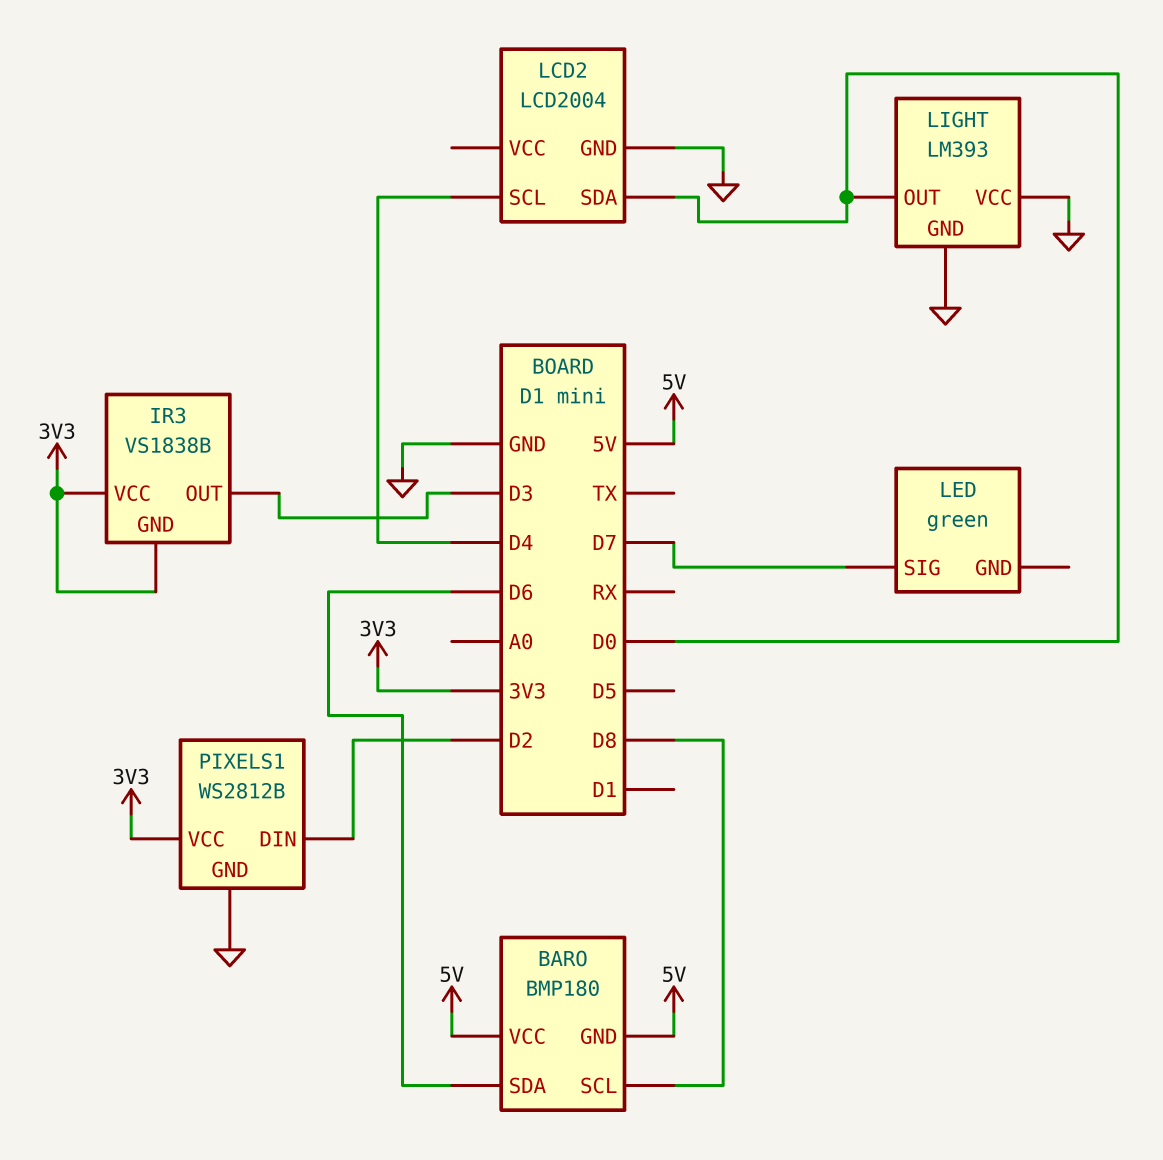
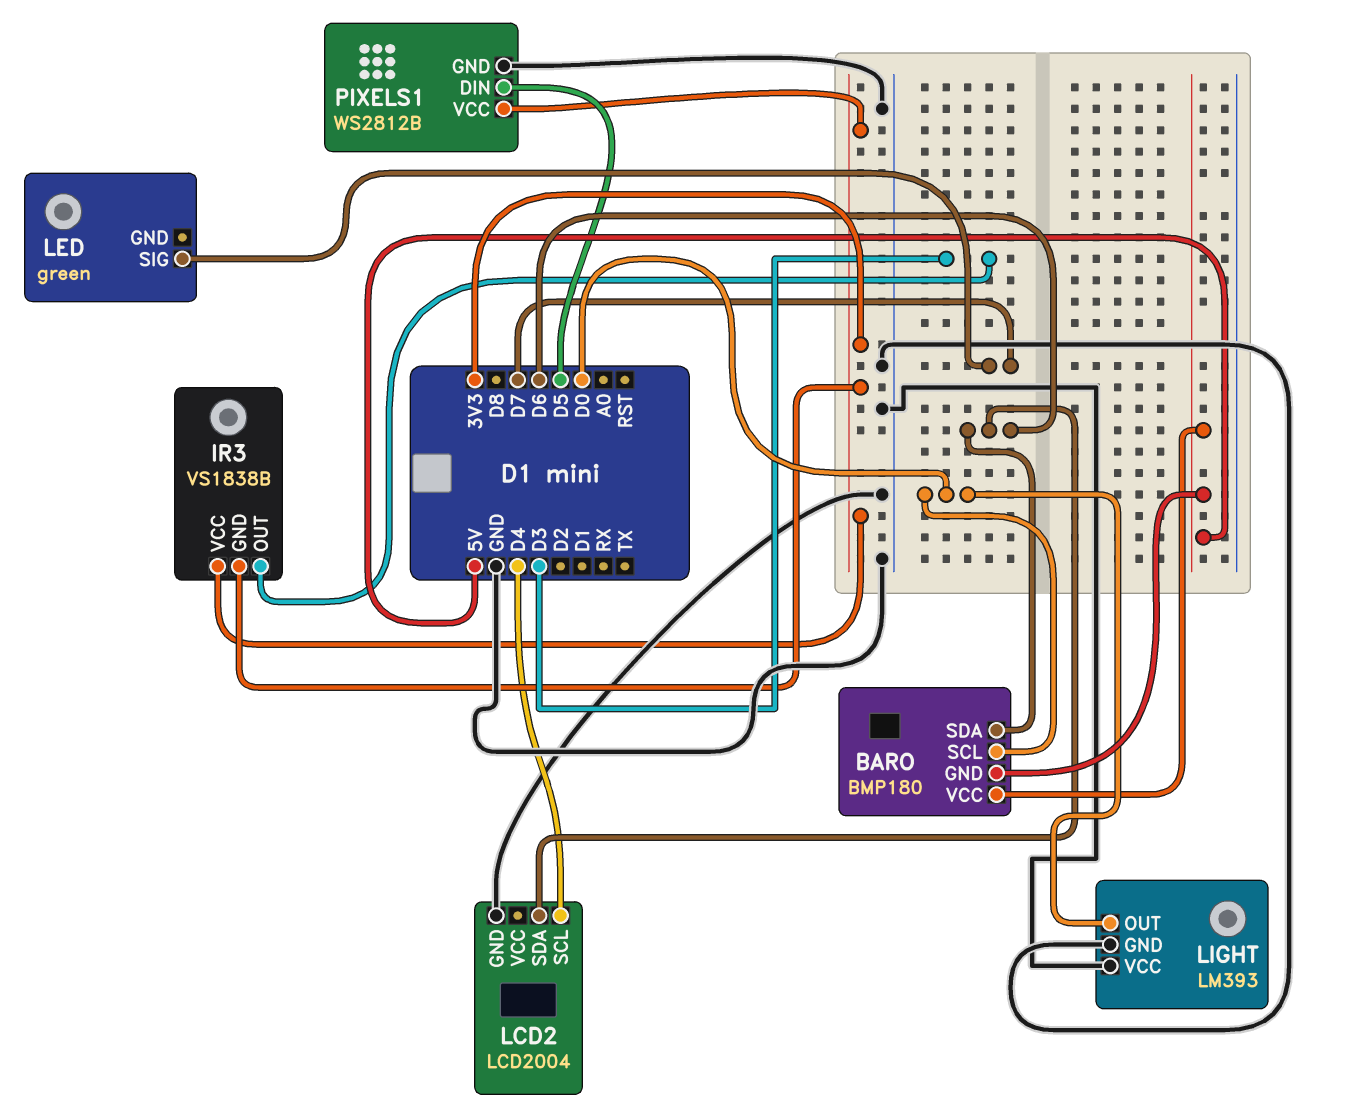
BARO pin SCL: D8 -> D0
LCD2 pin SDA: D0 -> D6
PIXELS1 pin DIN: D2 -> D5

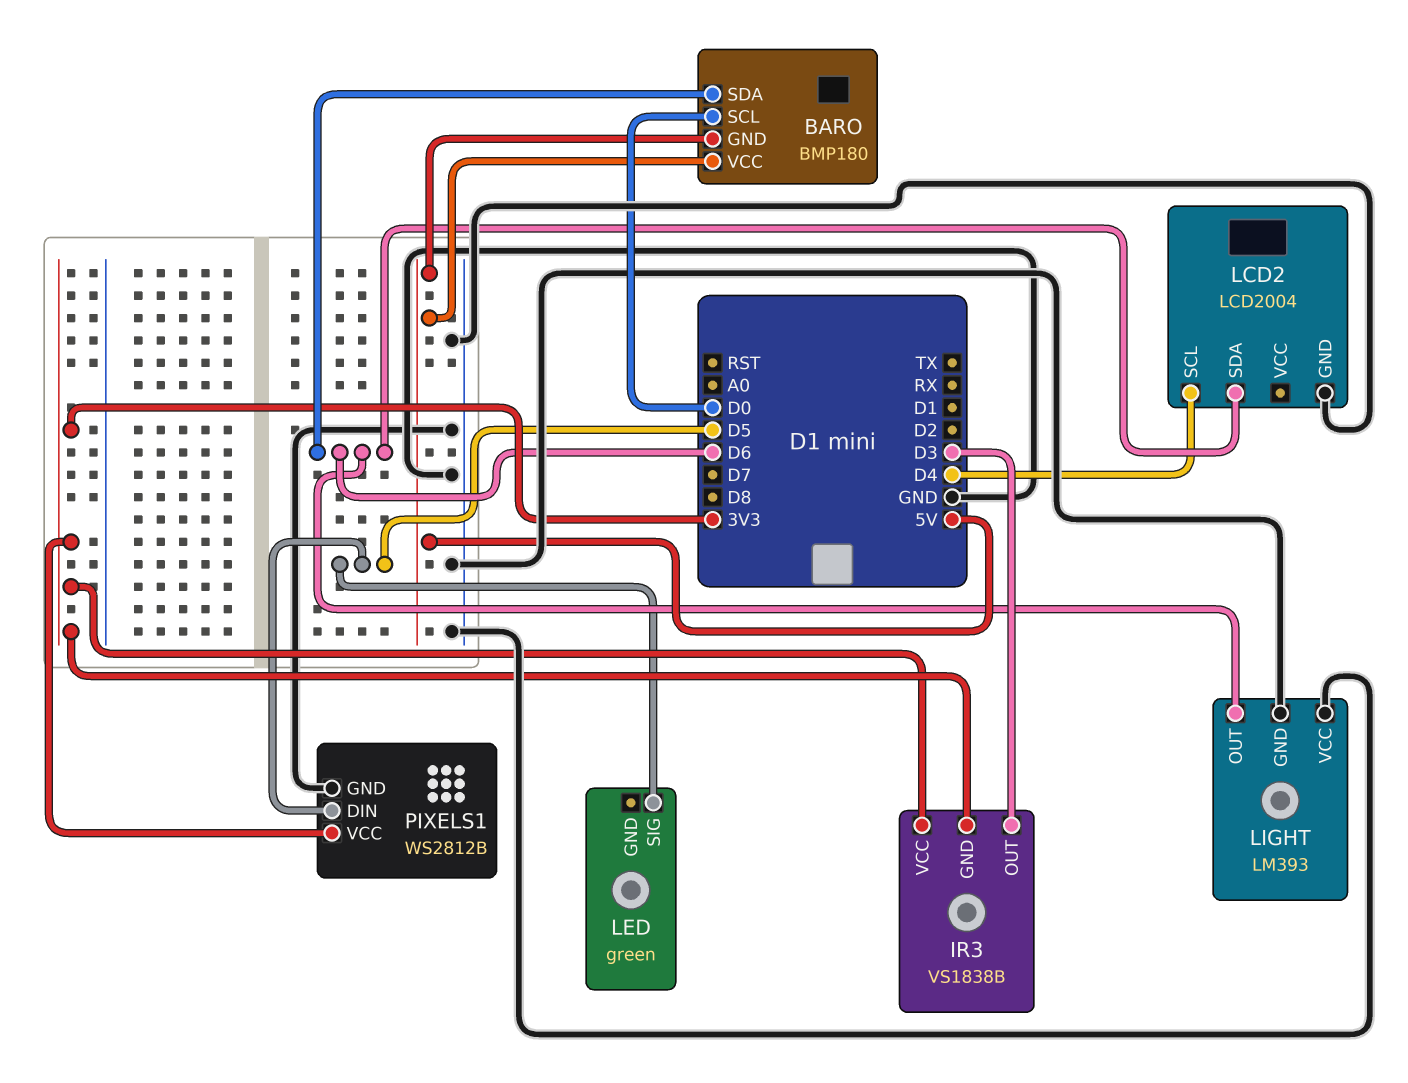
LED pin SIG: D7 -> D5
LIGHT pin OUT: D0 -> D6

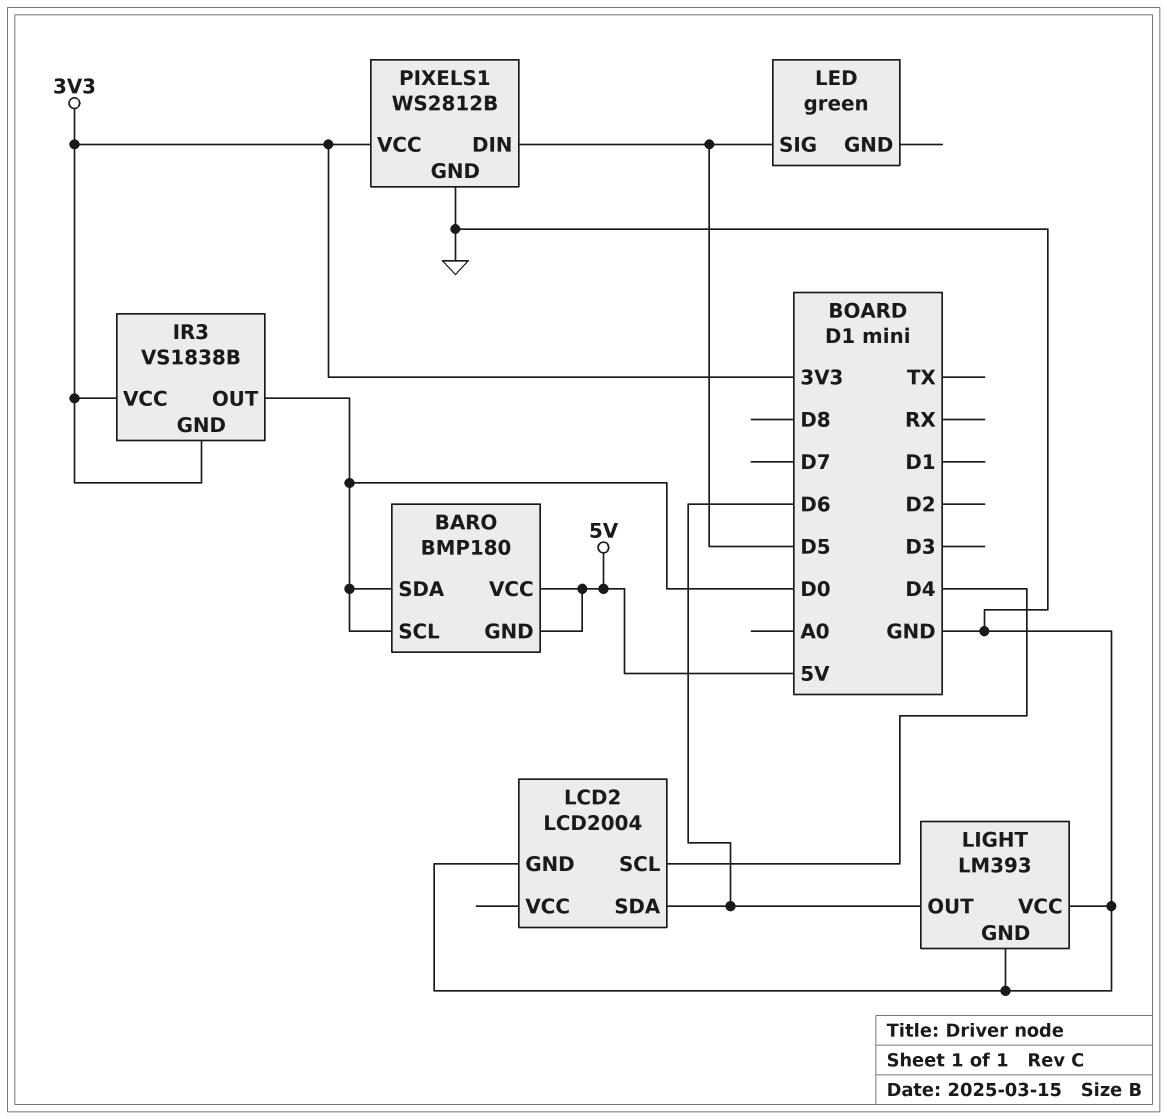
BARO pin SDA: D6 -> D0
IR3 pin OUT: D3 -> D0

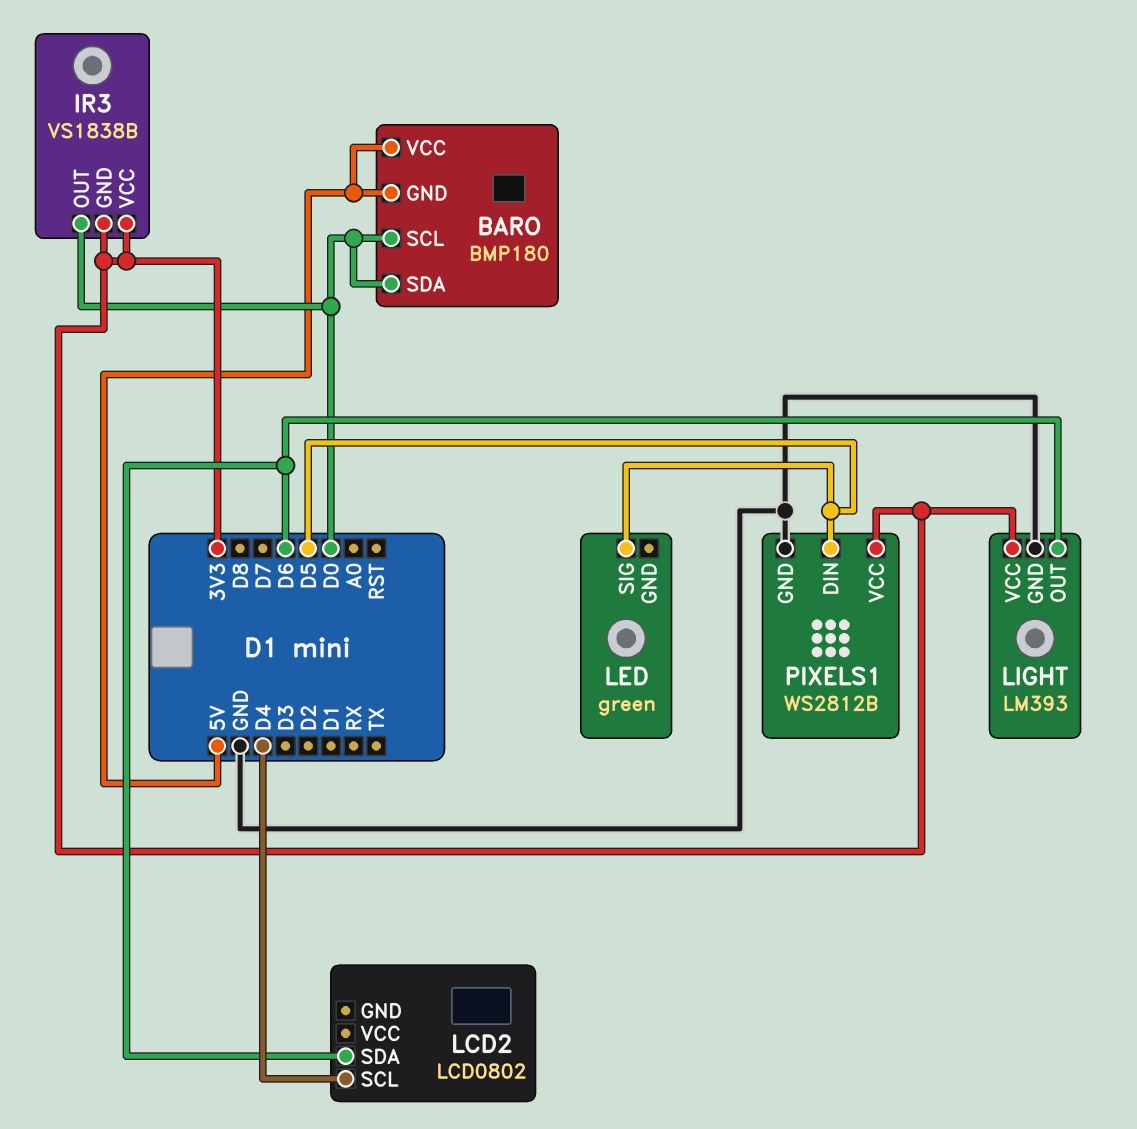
LCD2: LCD2004 -> LCD0802
LCD2 pin GND: GND -> none
LIGHT pin VCC: GND -> 3V3

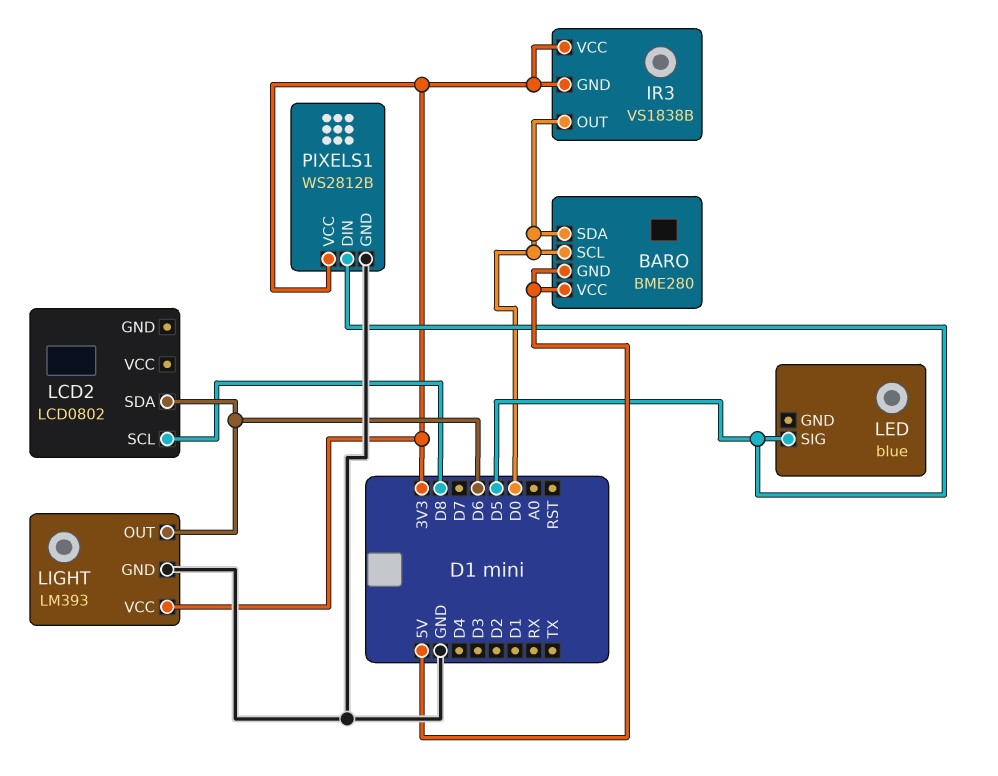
BARO: BMP180 -> BME280
LCD2 pin SCL: D4 -> D8
LED: green -> blue

